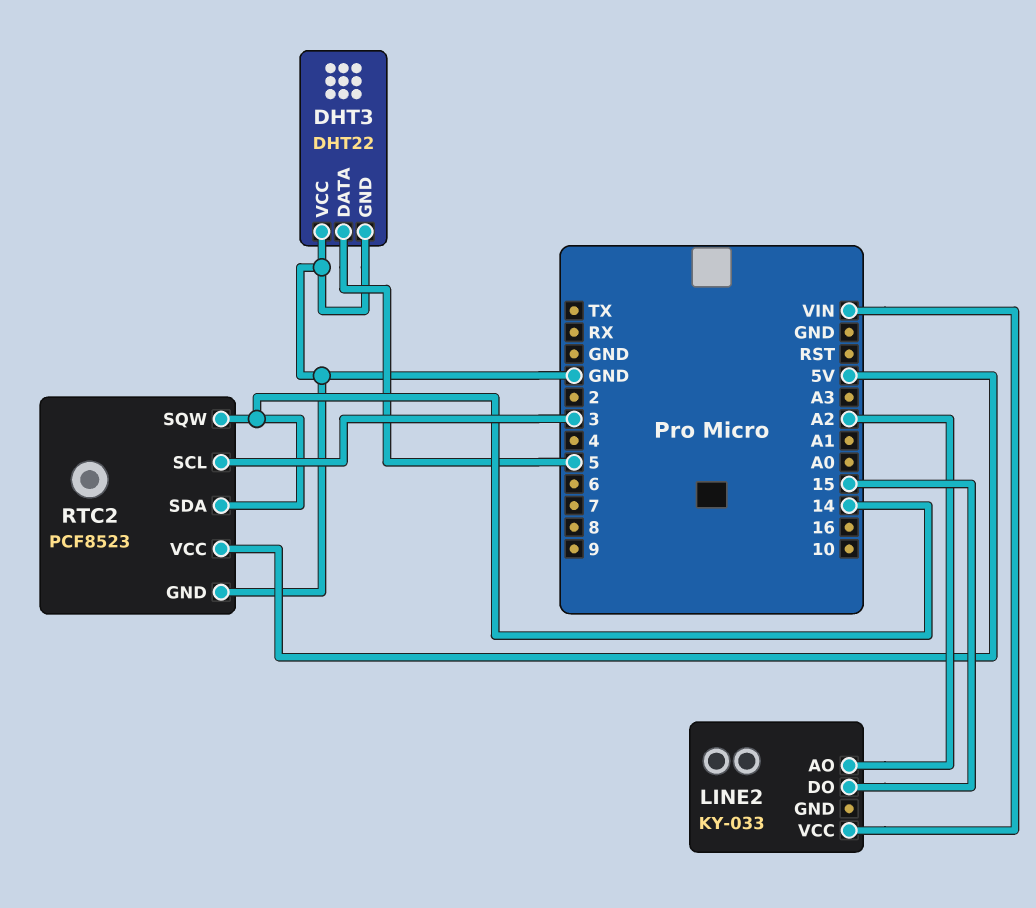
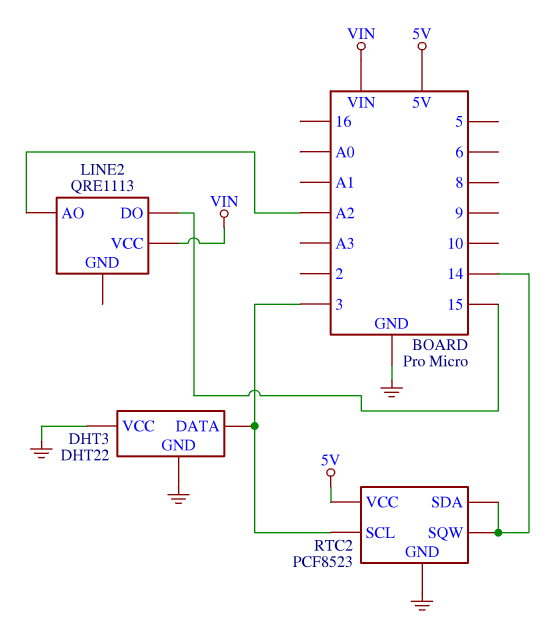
DHT3 pin DATA: 5 -> 3
LINE2: KY-033 -> QRE1113

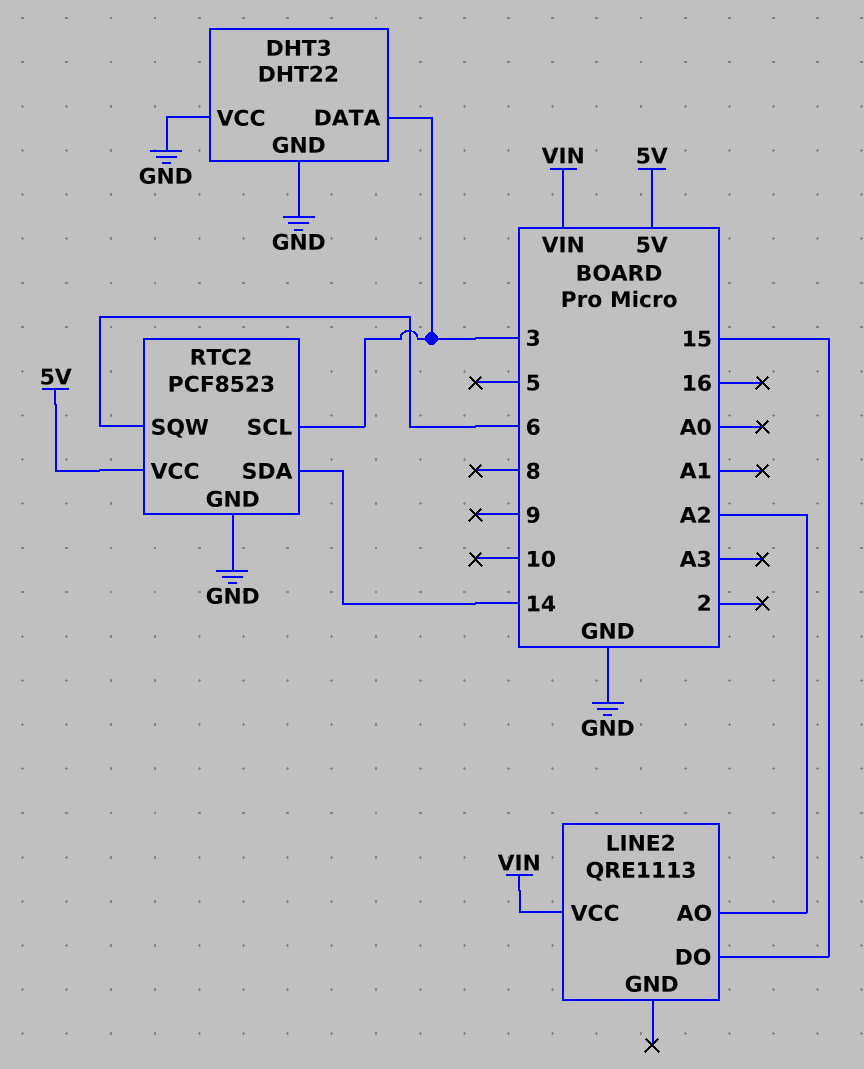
RTC2 pin SQW: 14 -> 6

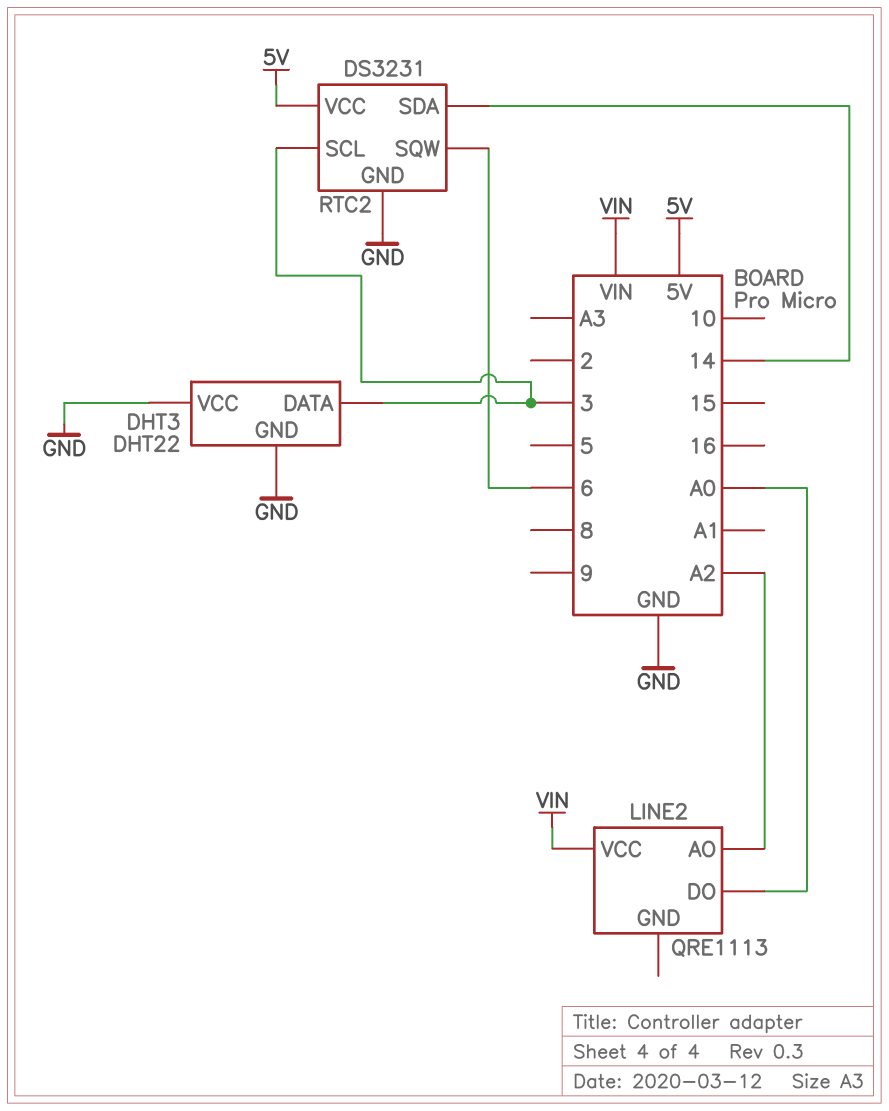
LINE2 pin DO: 15 -> A0
RTC2: PCF8523 -> DS3231

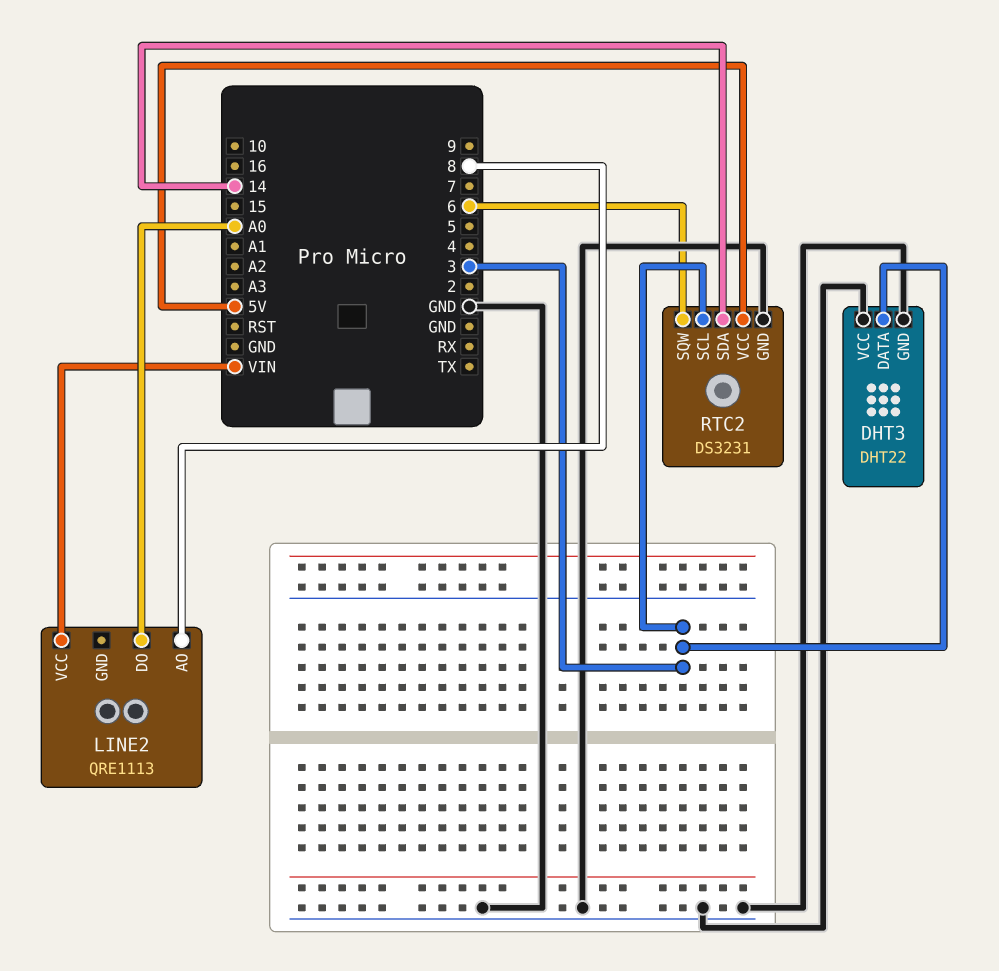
LINE2 pin AO: A2 -> 8

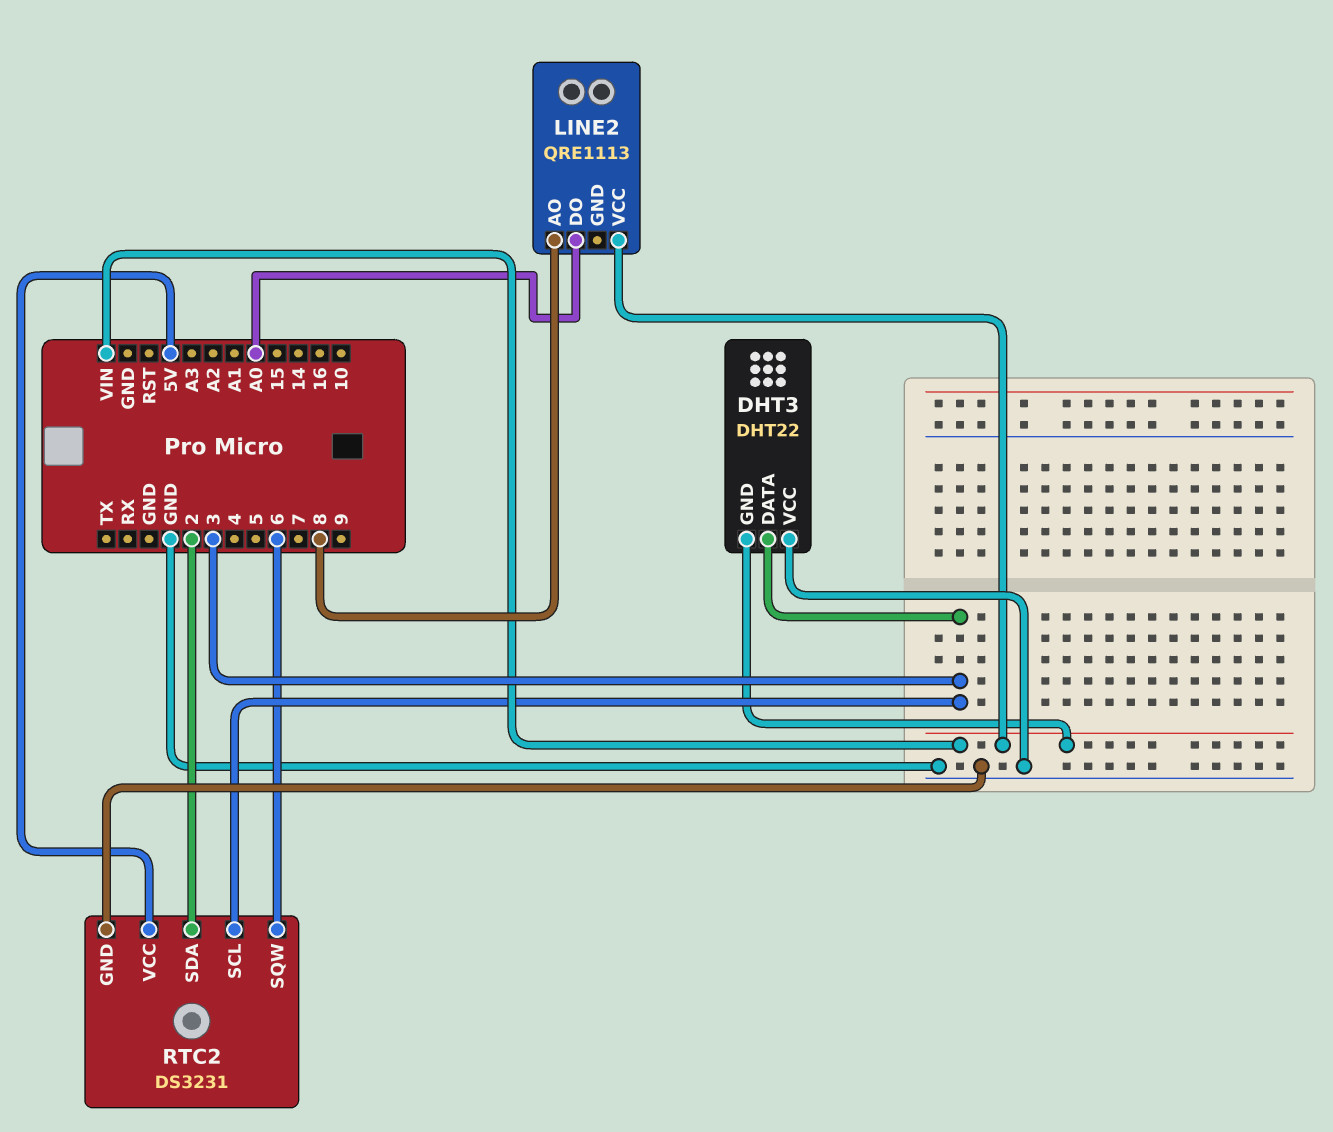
DHT3 pin GND: GND -> VIN
RTC2 pin SDA: 14 -> 2

